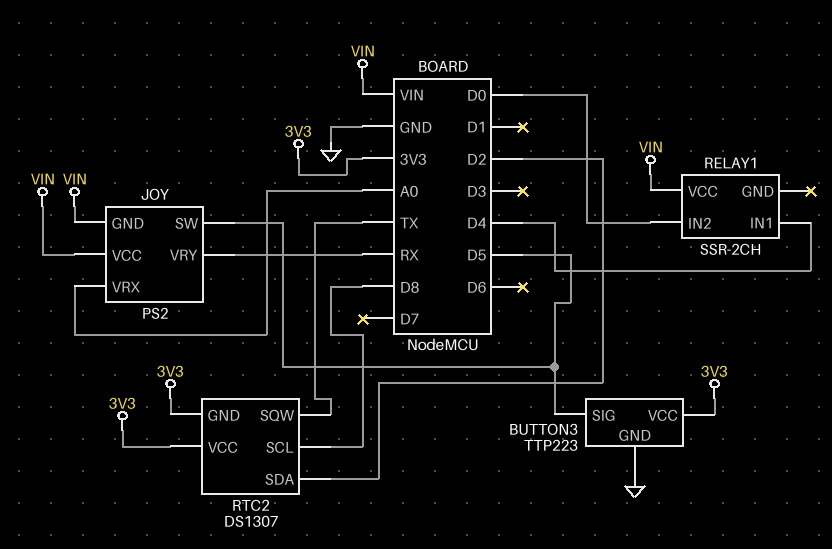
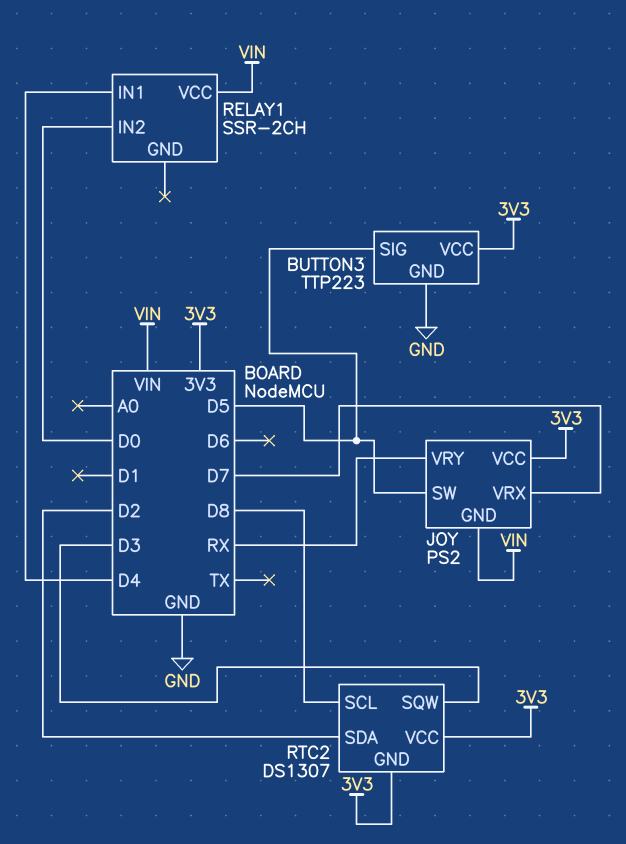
JOY pin VCC: VIN -> 3V3
JOY pin VRX: A0 -> D7
RTC2 pin SQW: TX -> D3

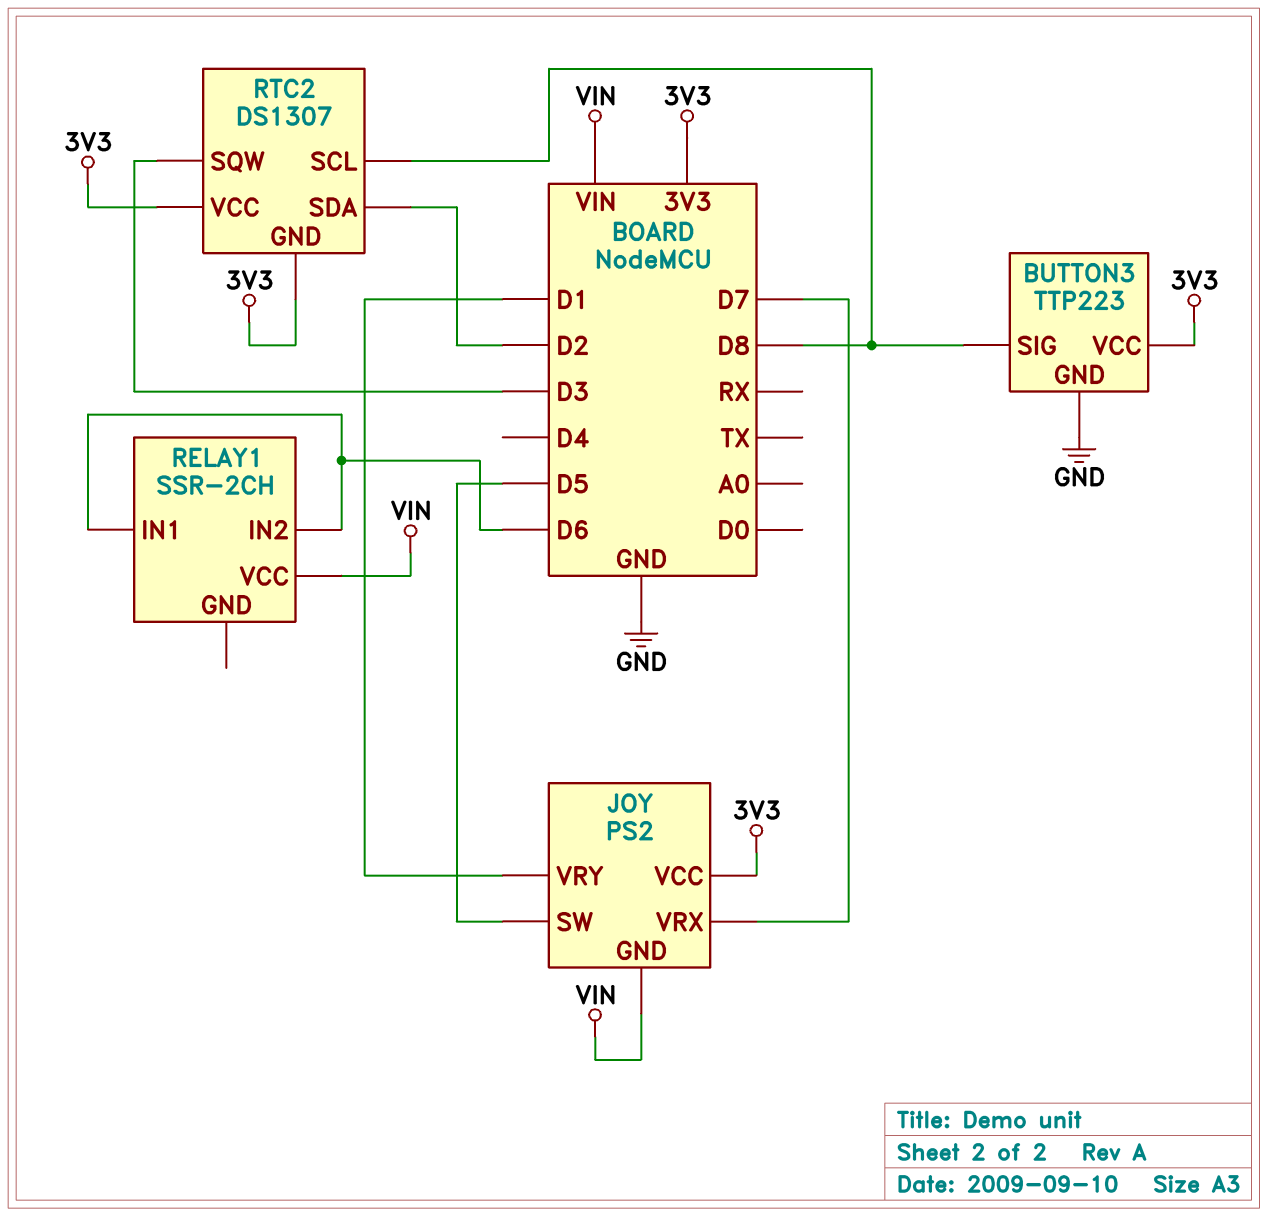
BUTTON3 pin SIG: D5 -> D8
JOY pin VRY: RX -> D1
RELAY1 pin IN1: D4 -> D6
RELAY1 pin IN2: D0 -> D6

